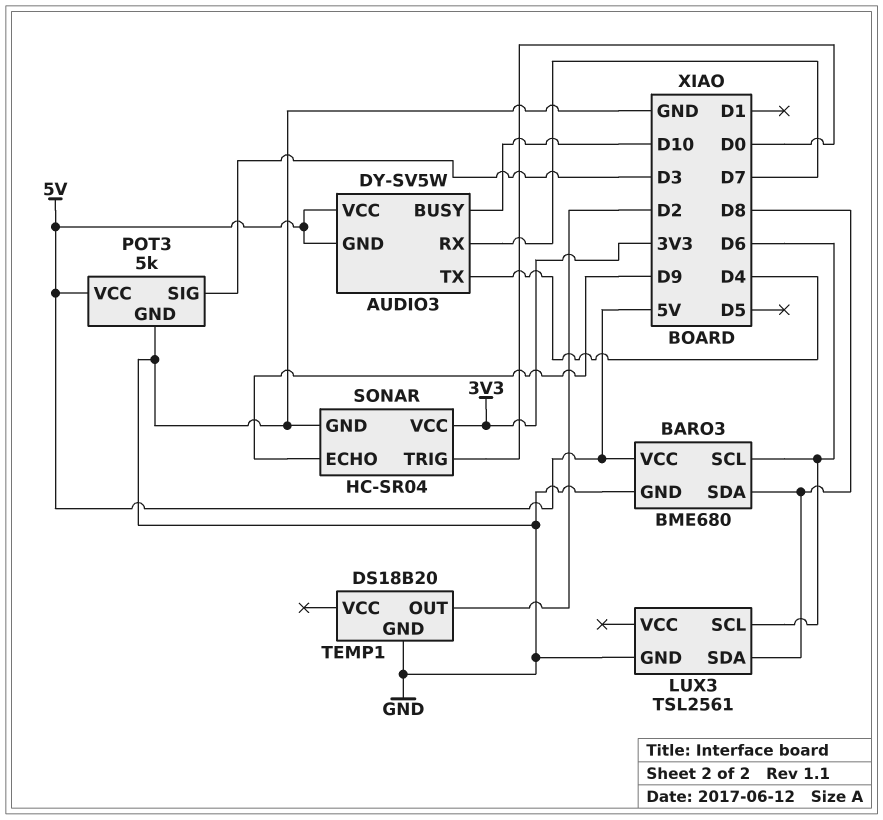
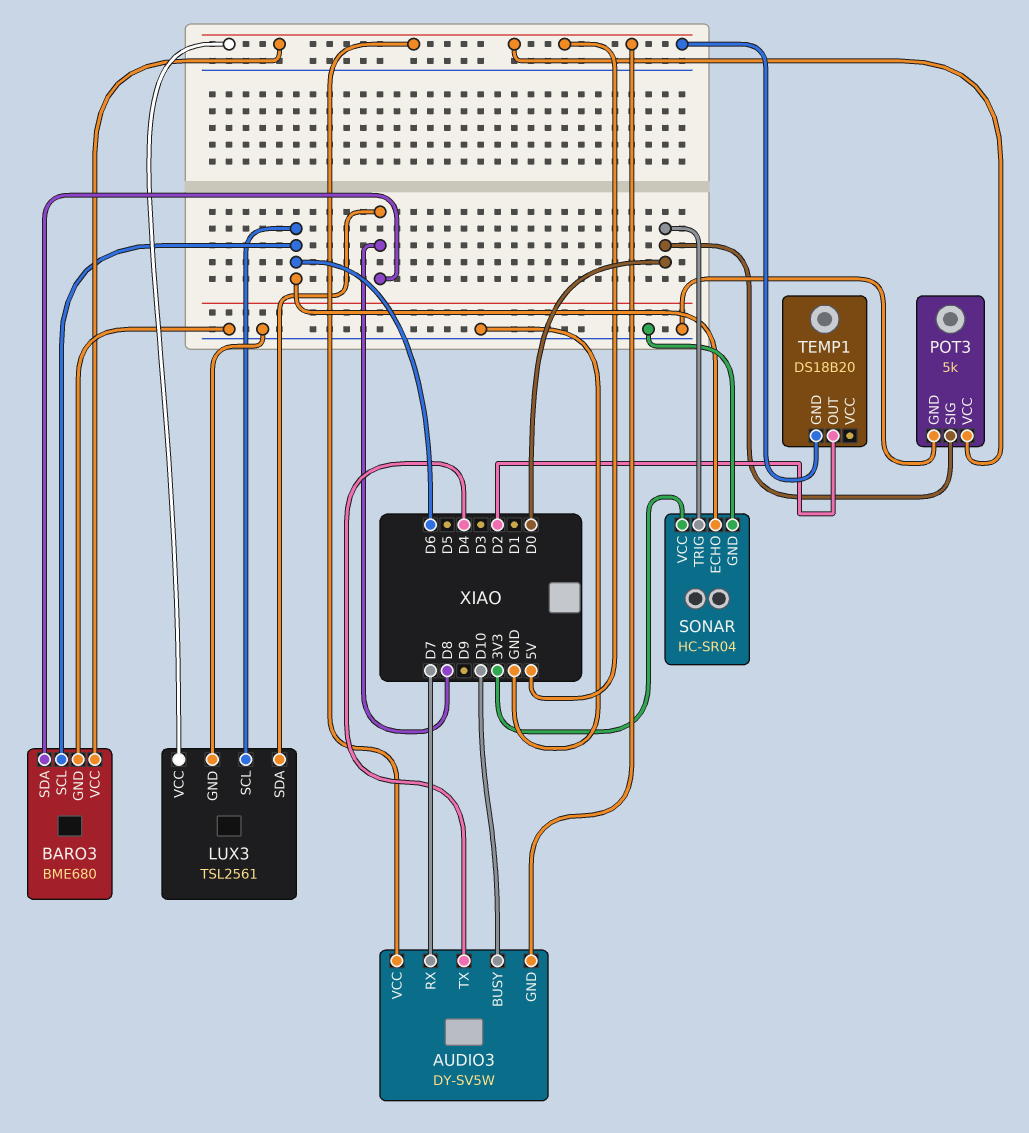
LUX3 pin VCC: none -> 5V
POT3 pin SIG: D3 -> D0
SONAR pin ECHO: D9 -> D6
TEMP1 pin GND: GND -> 5V

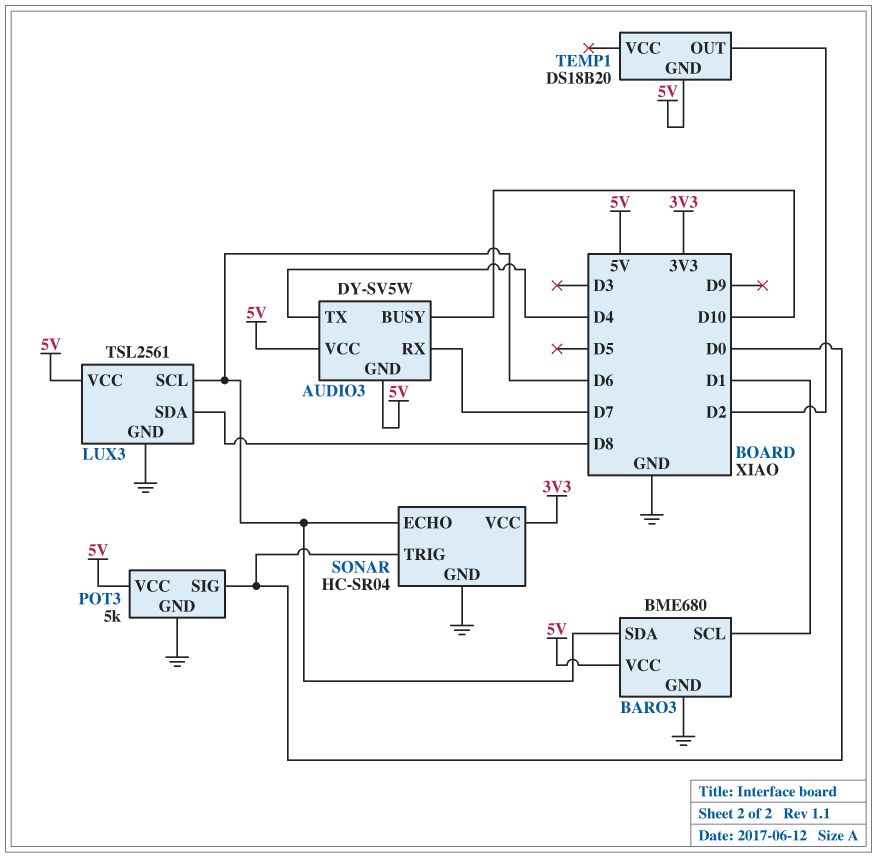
BARO3 pin SCL: D6 -> D1
BARO3 pin SDA: D8 -> D6

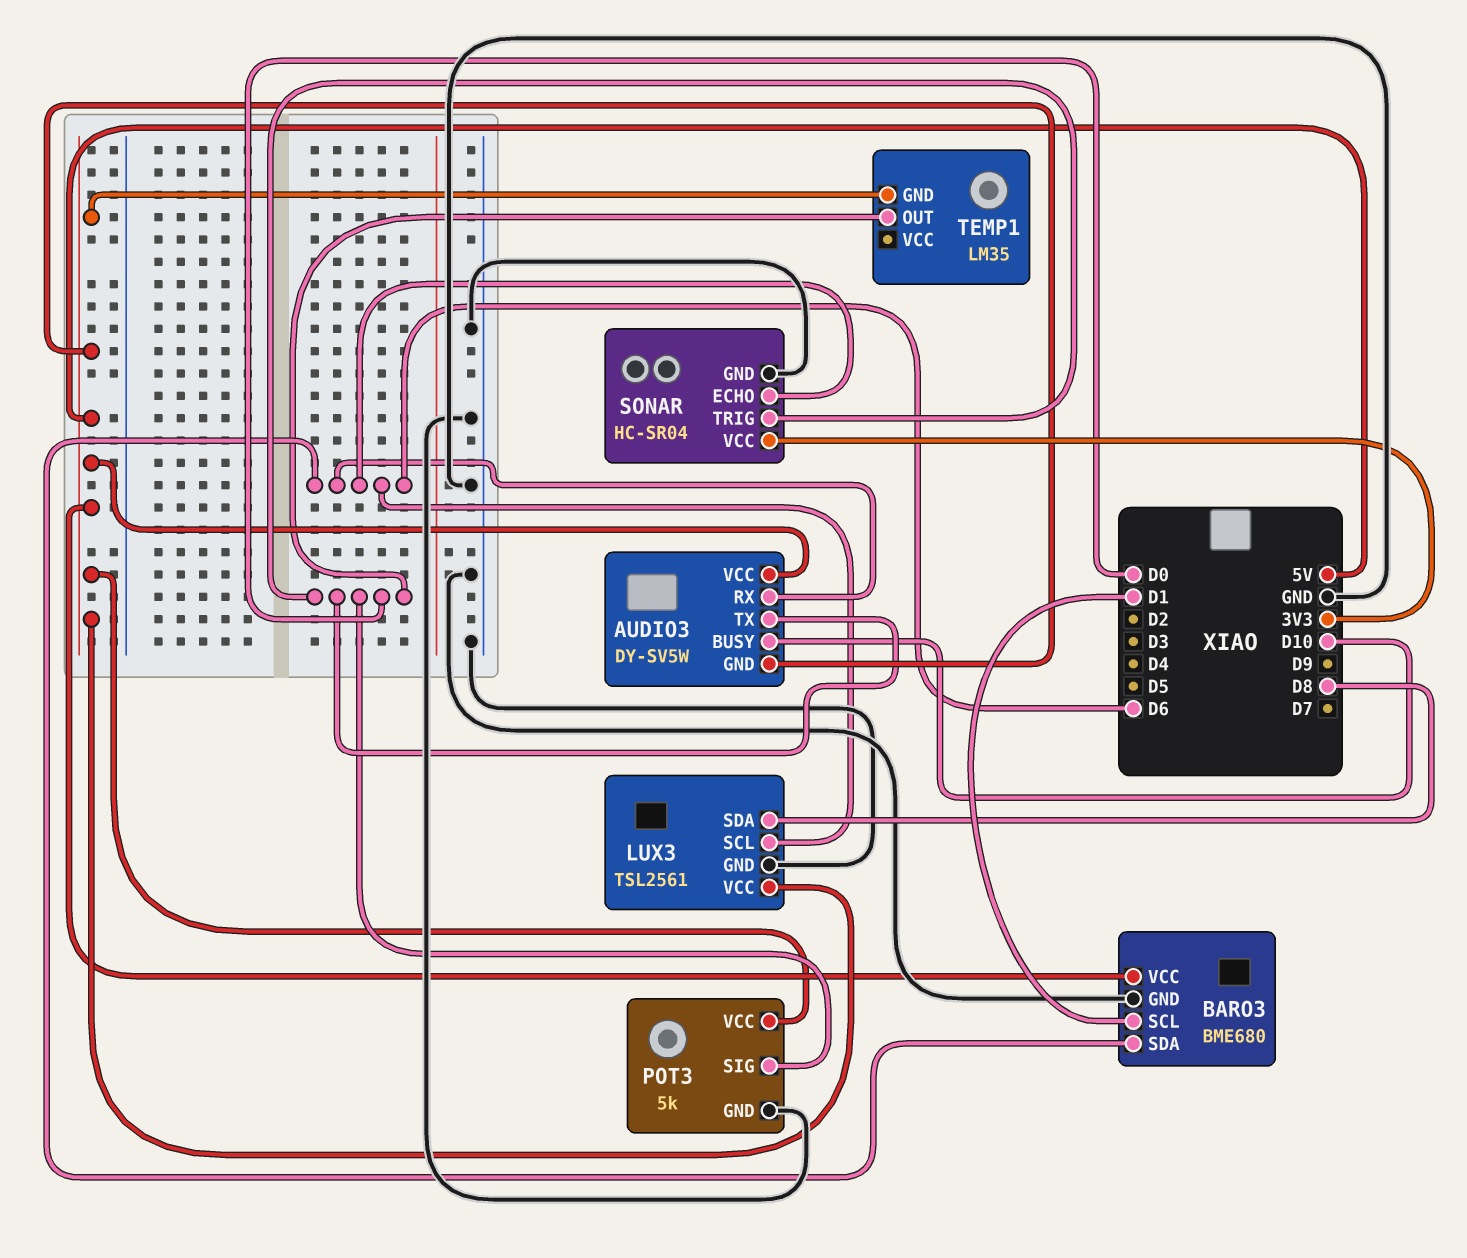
AUDIO3 pin RX: D7 -> D6
AUDIO3 pin TX: D4 -> D0
TEMP1: DS18B20 -> LM35
TEMP1 pin OUT: D2 -> D0

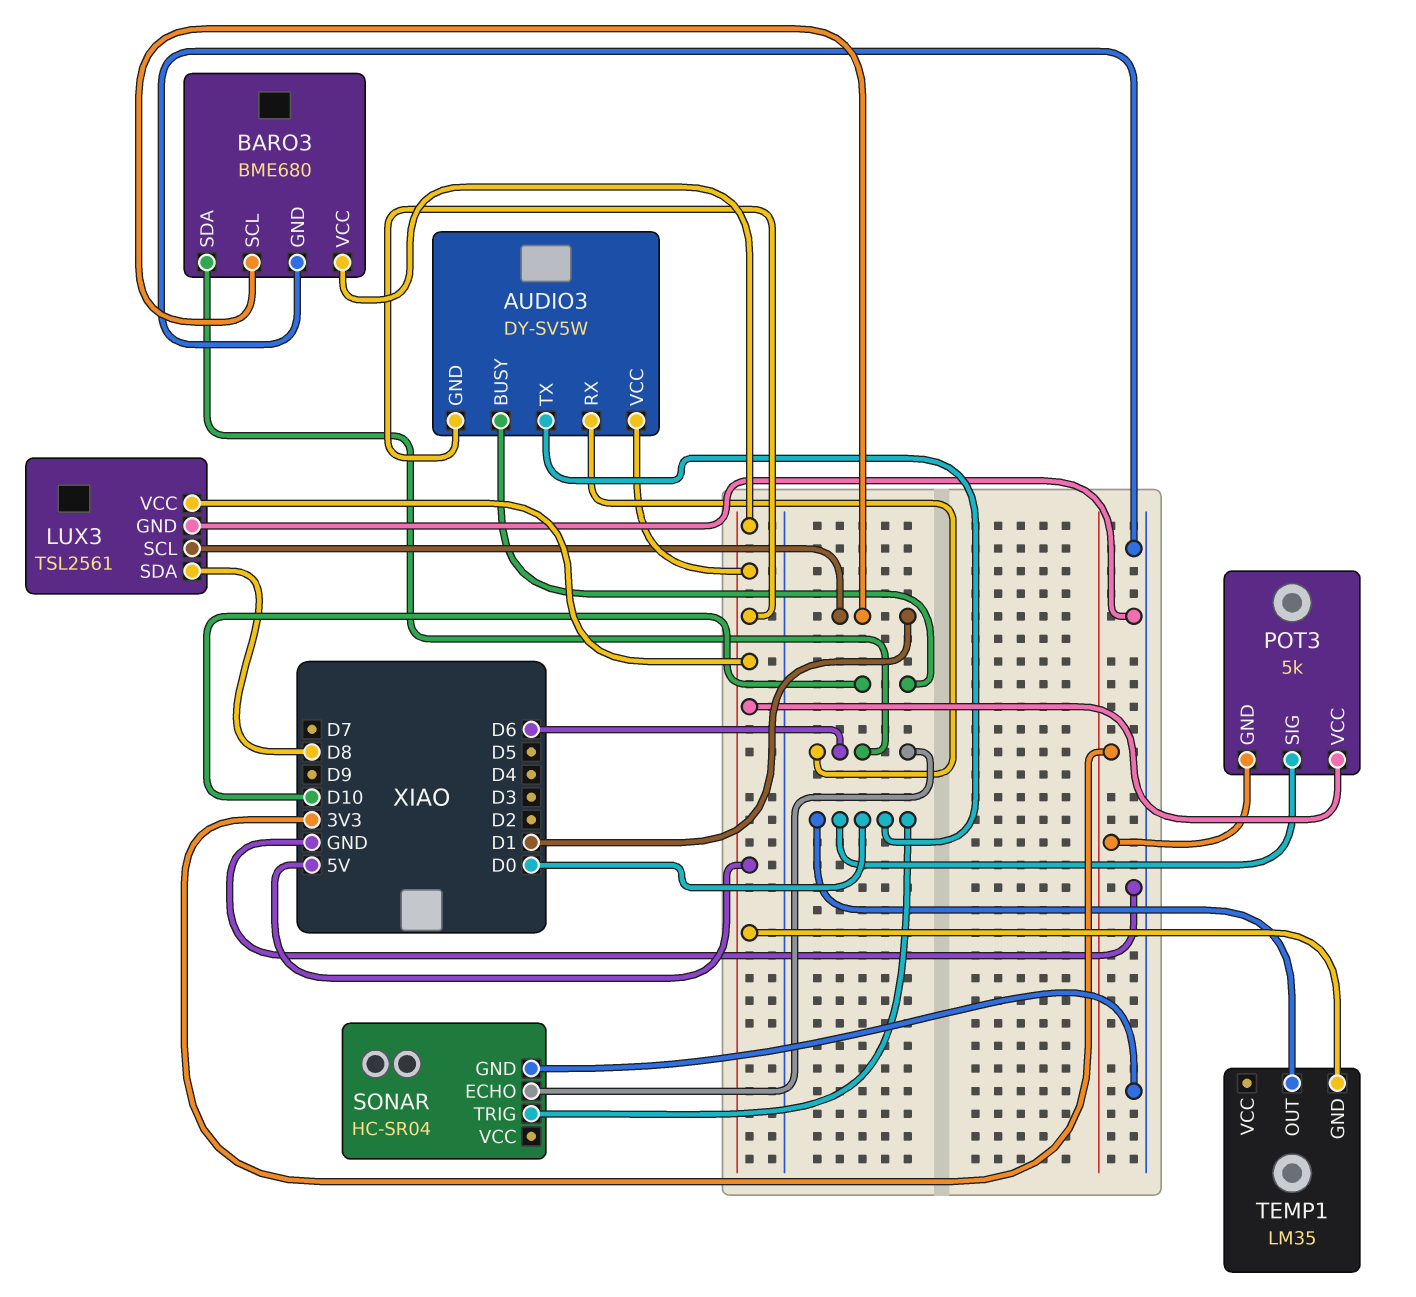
LUX3 pin SCL: D6 -> D1
POT3 pin GND: GND -> 3V3
SONAR pin VCC: 3V3 -> none

